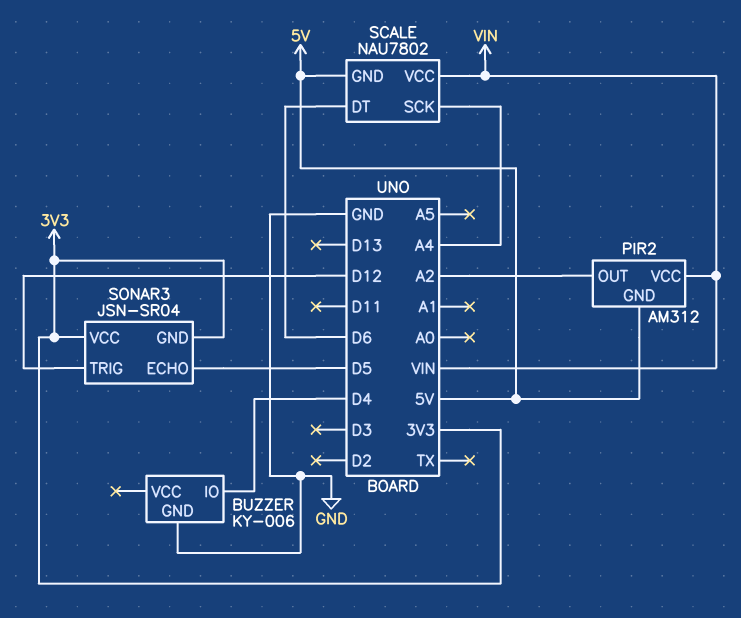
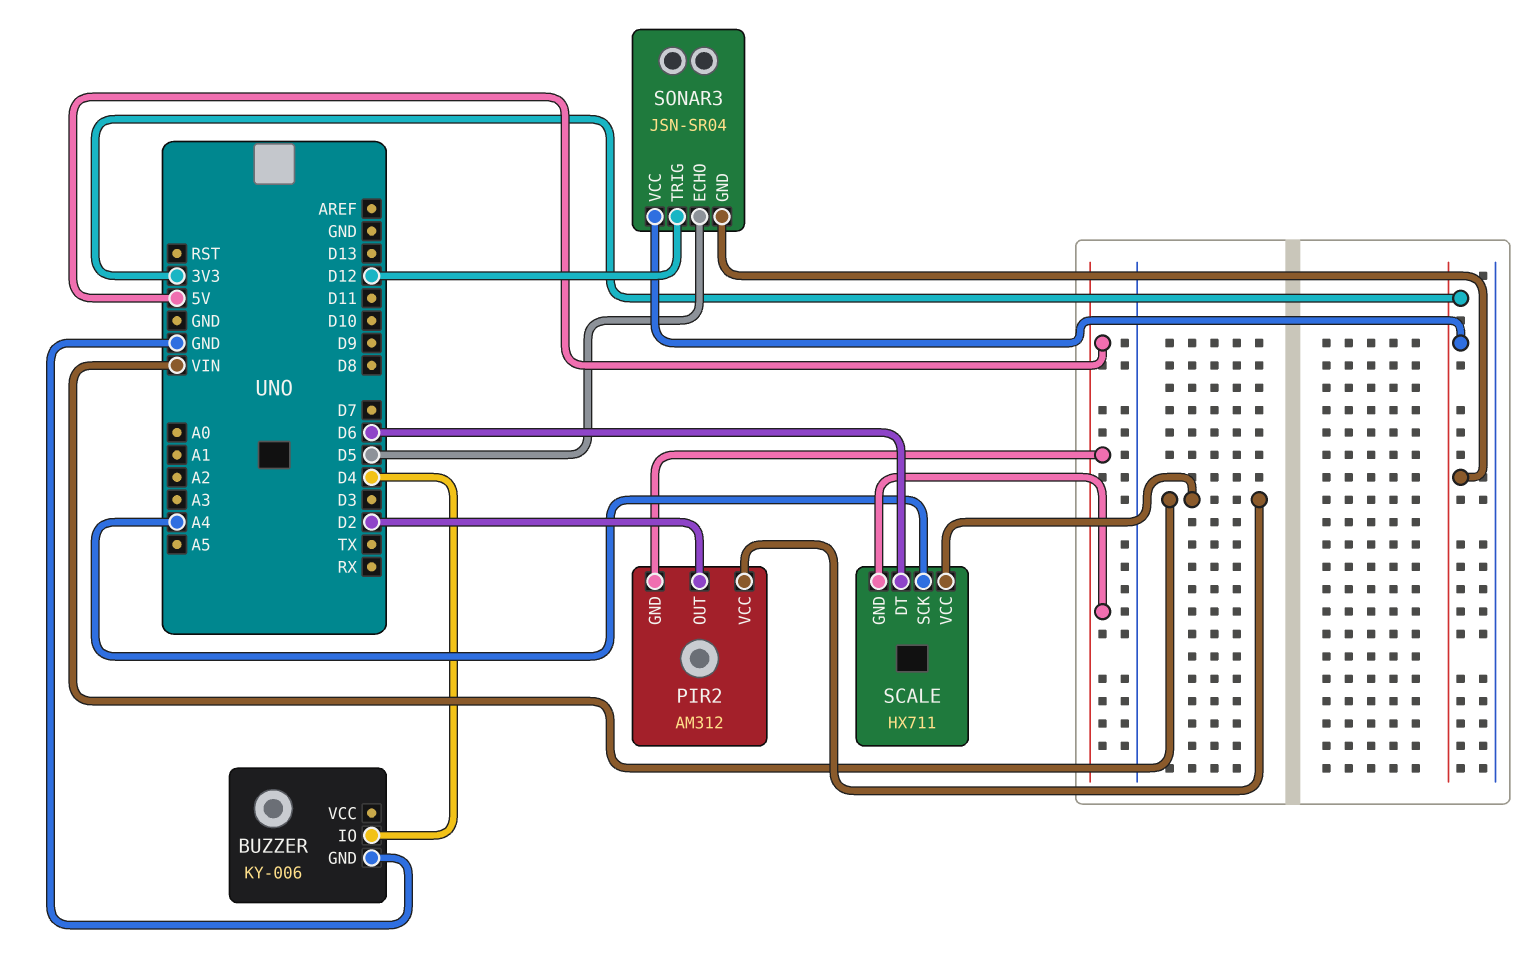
PIR2 pin OUT: A2 -> D2
SCALE: NAU7802 -> HX711

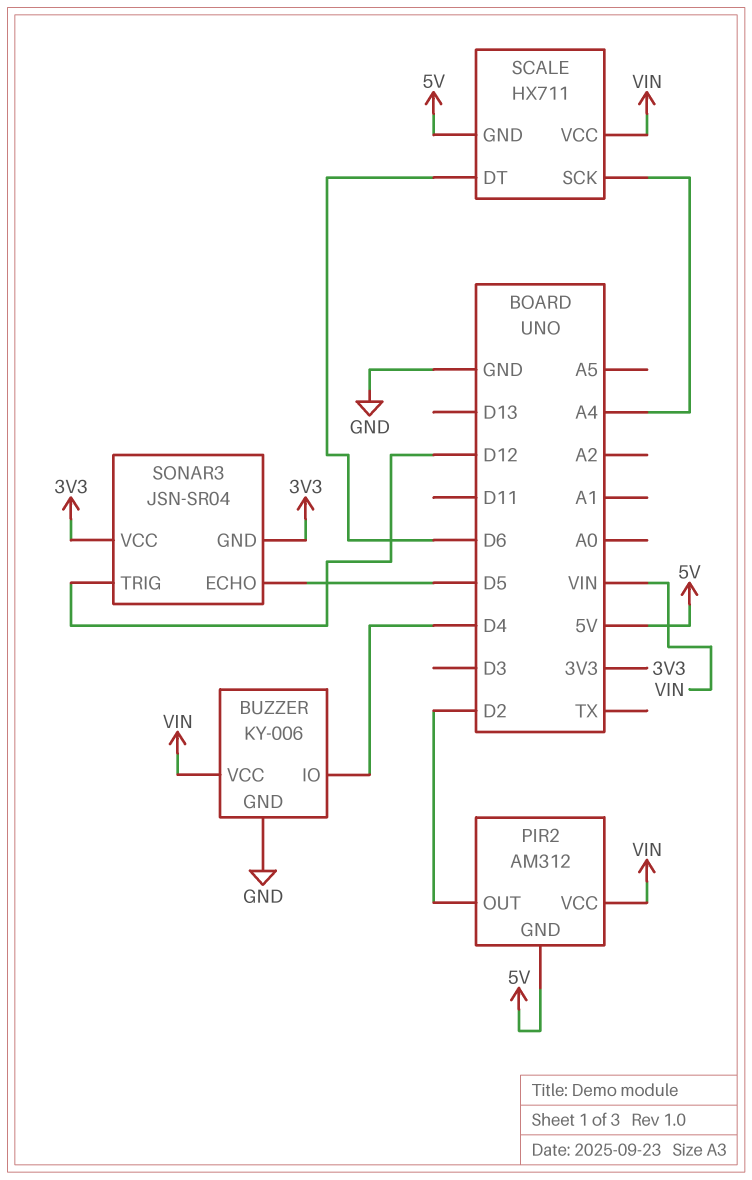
BUZZER pin VCC: none -> VIN

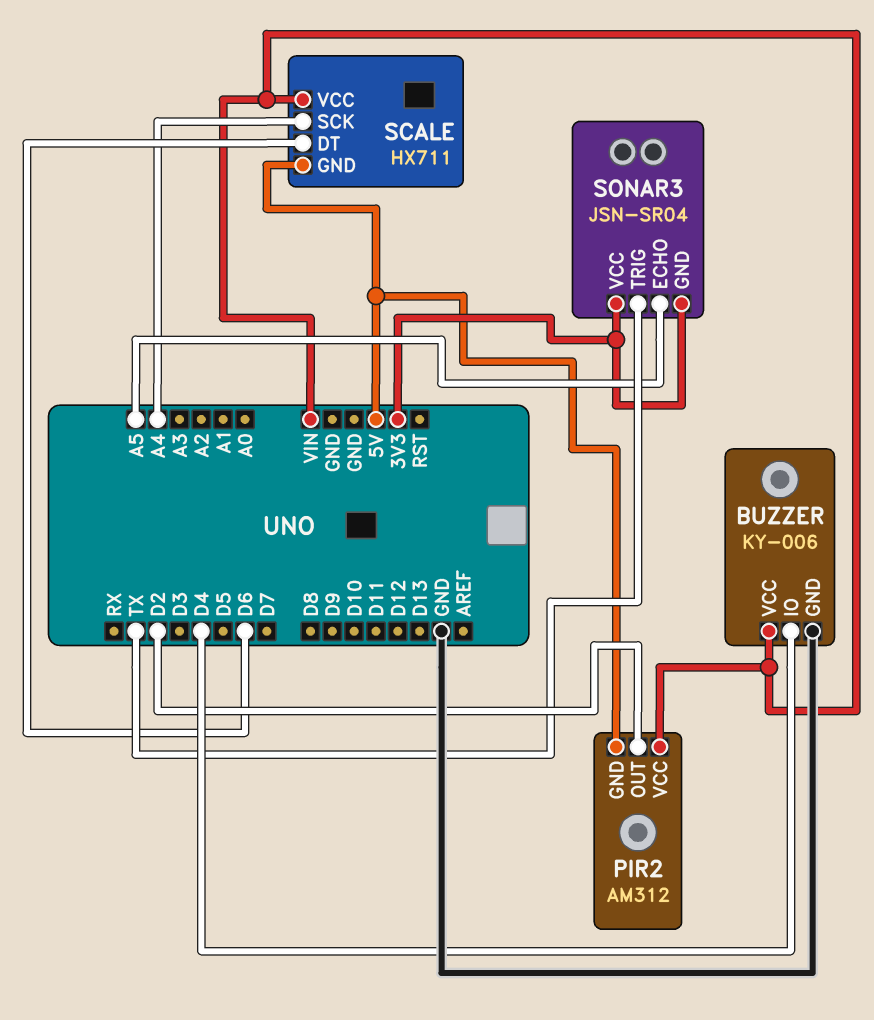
SONAR3 pin ECHO: D5 -> A5
SONAR3 pin TRIG: D12 -> TX

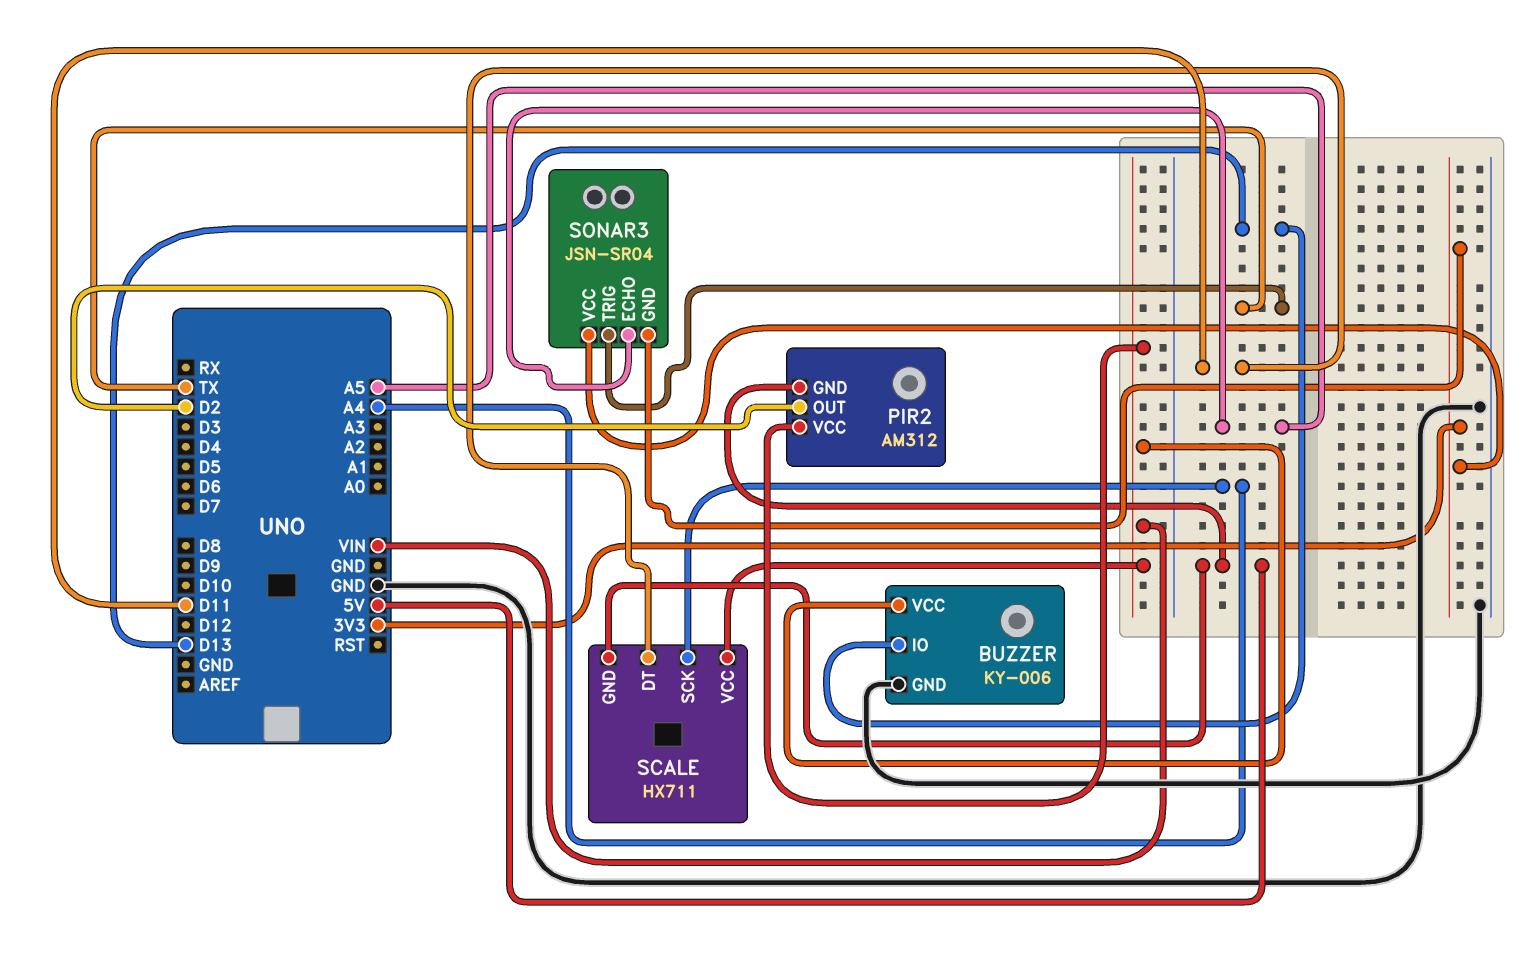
BUZZER pin IO: D4 -> D13
SCALE pin DT: D6 -> D11

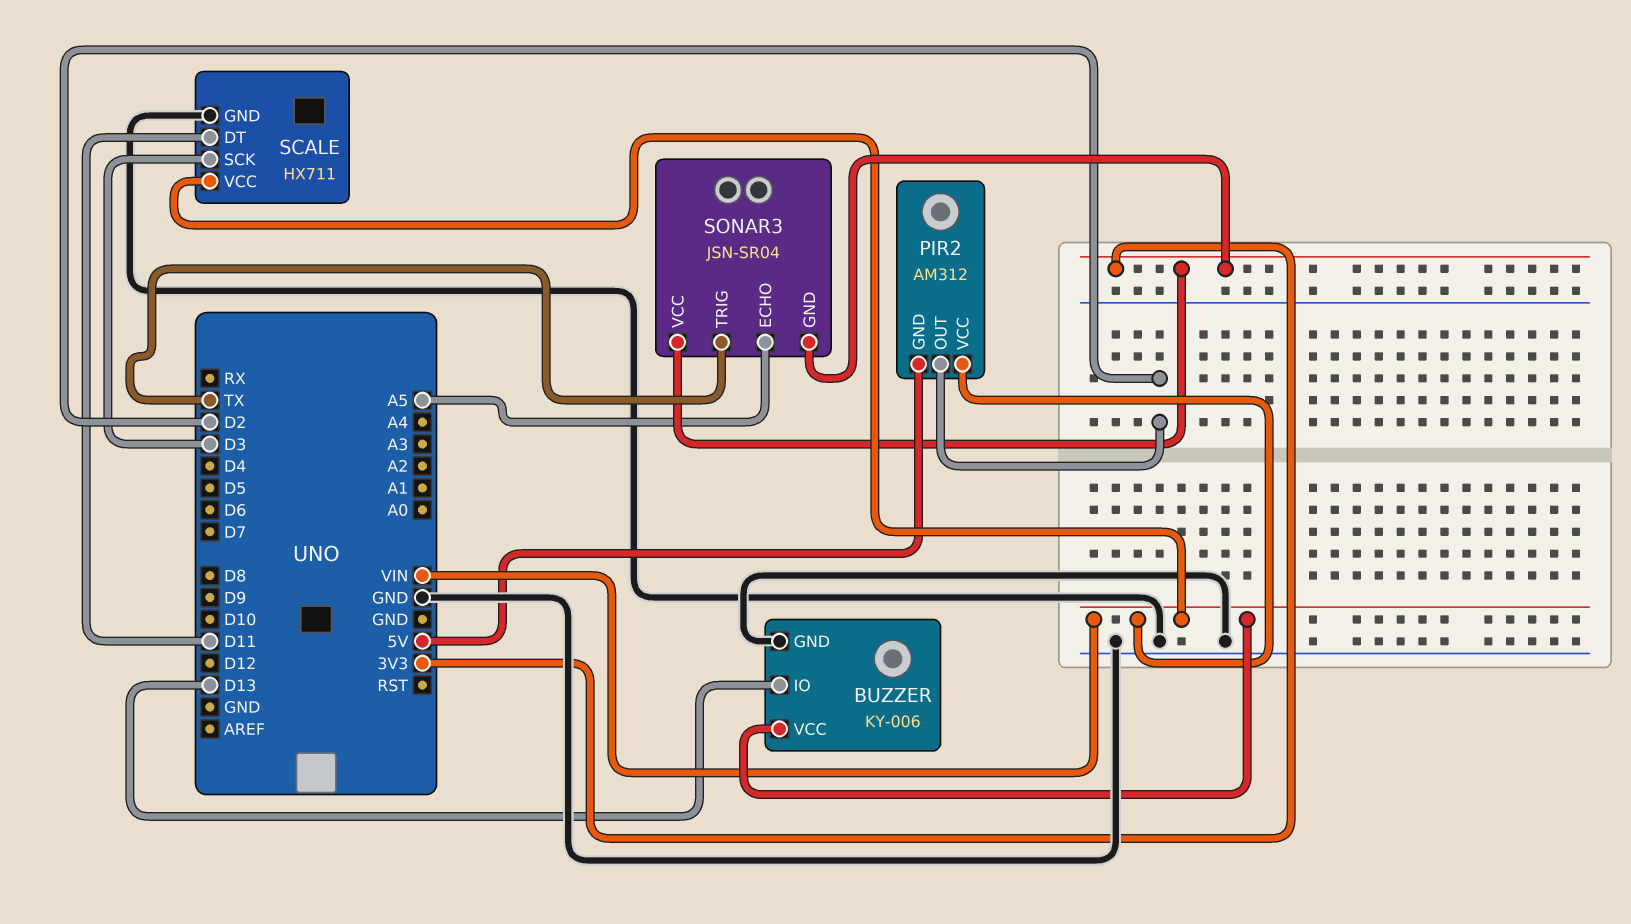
SCALE pin GND: 5V -> GND
SCALE pin SCK: A4 -> D3

